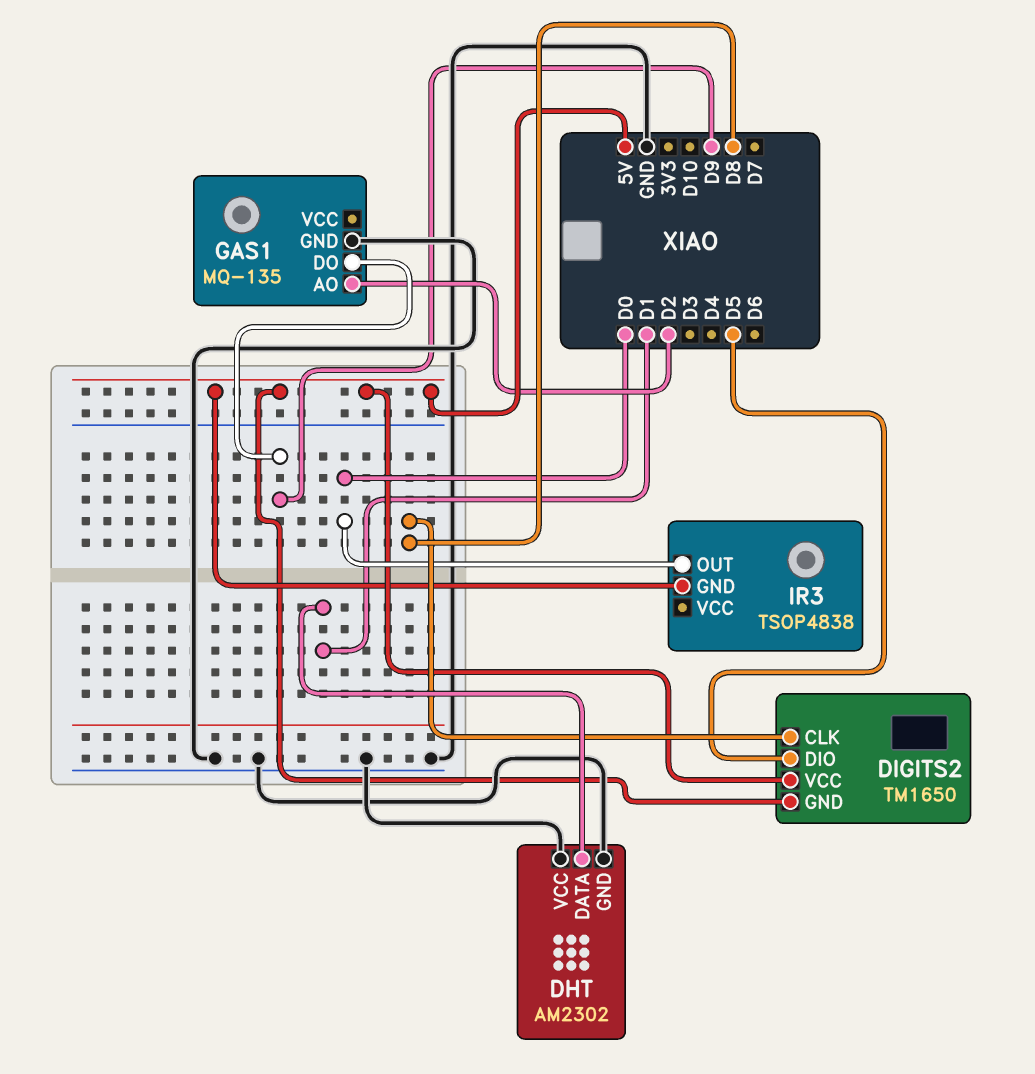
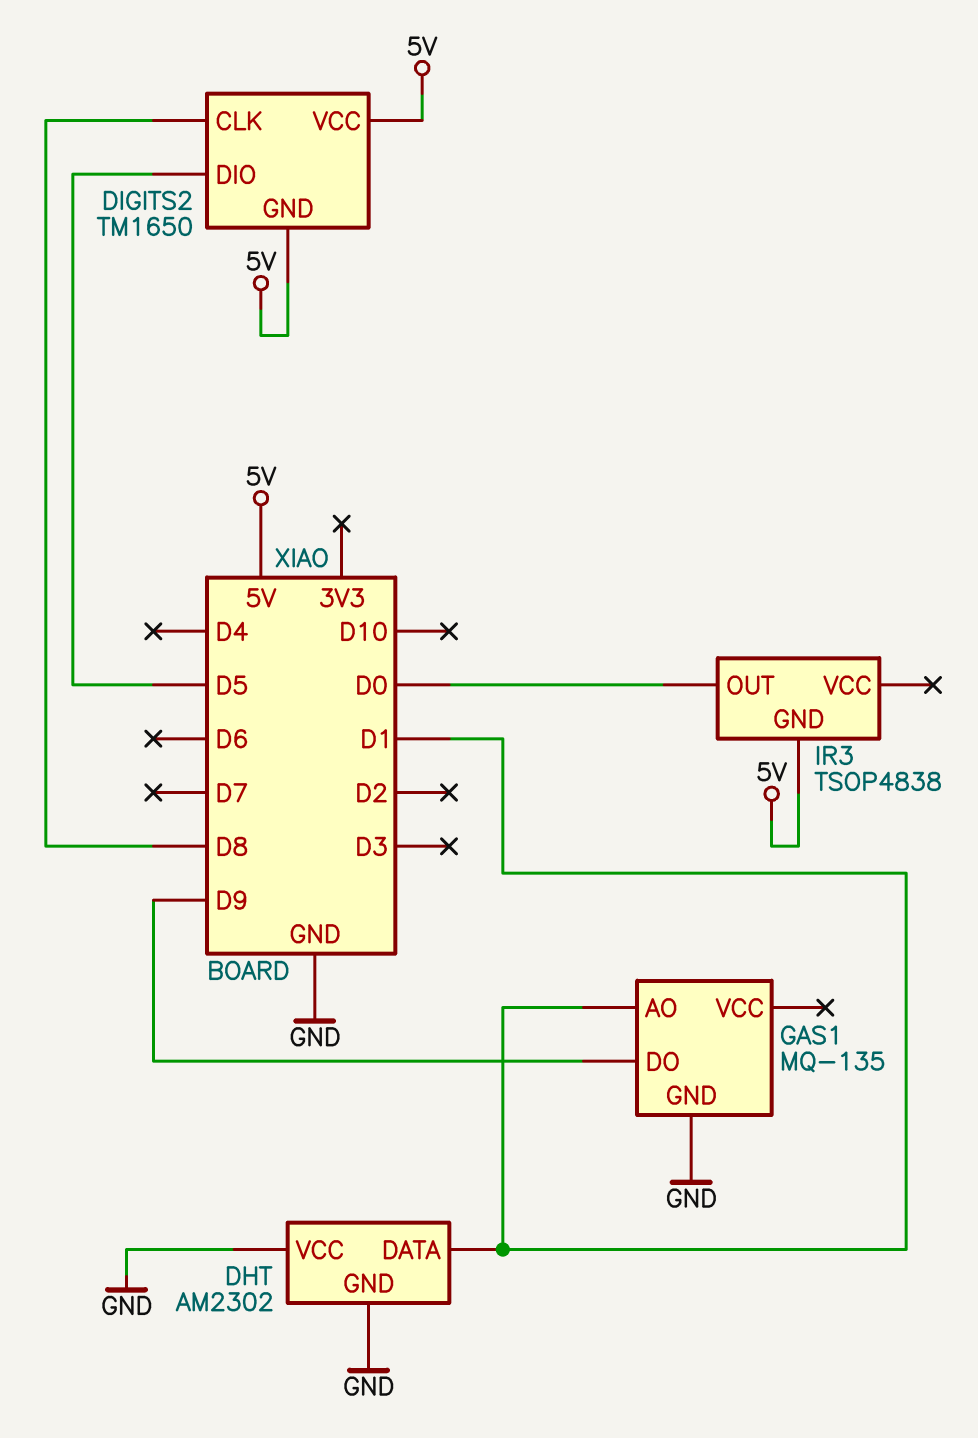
GAS1 pin AO: D2 -> D1

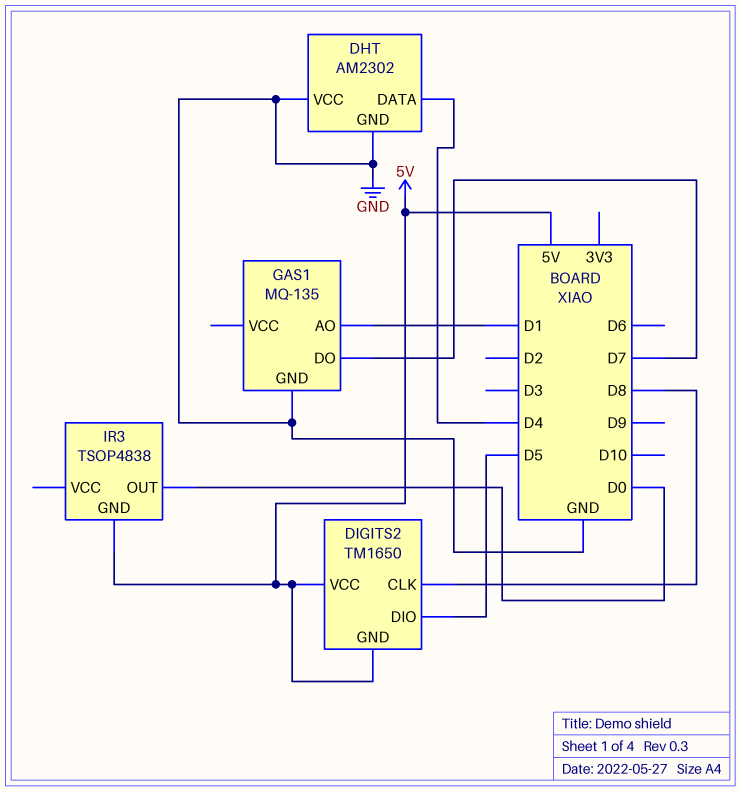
DHT pin DATA: D1 -> D4
GAS1 pin DO: D9 -> D7

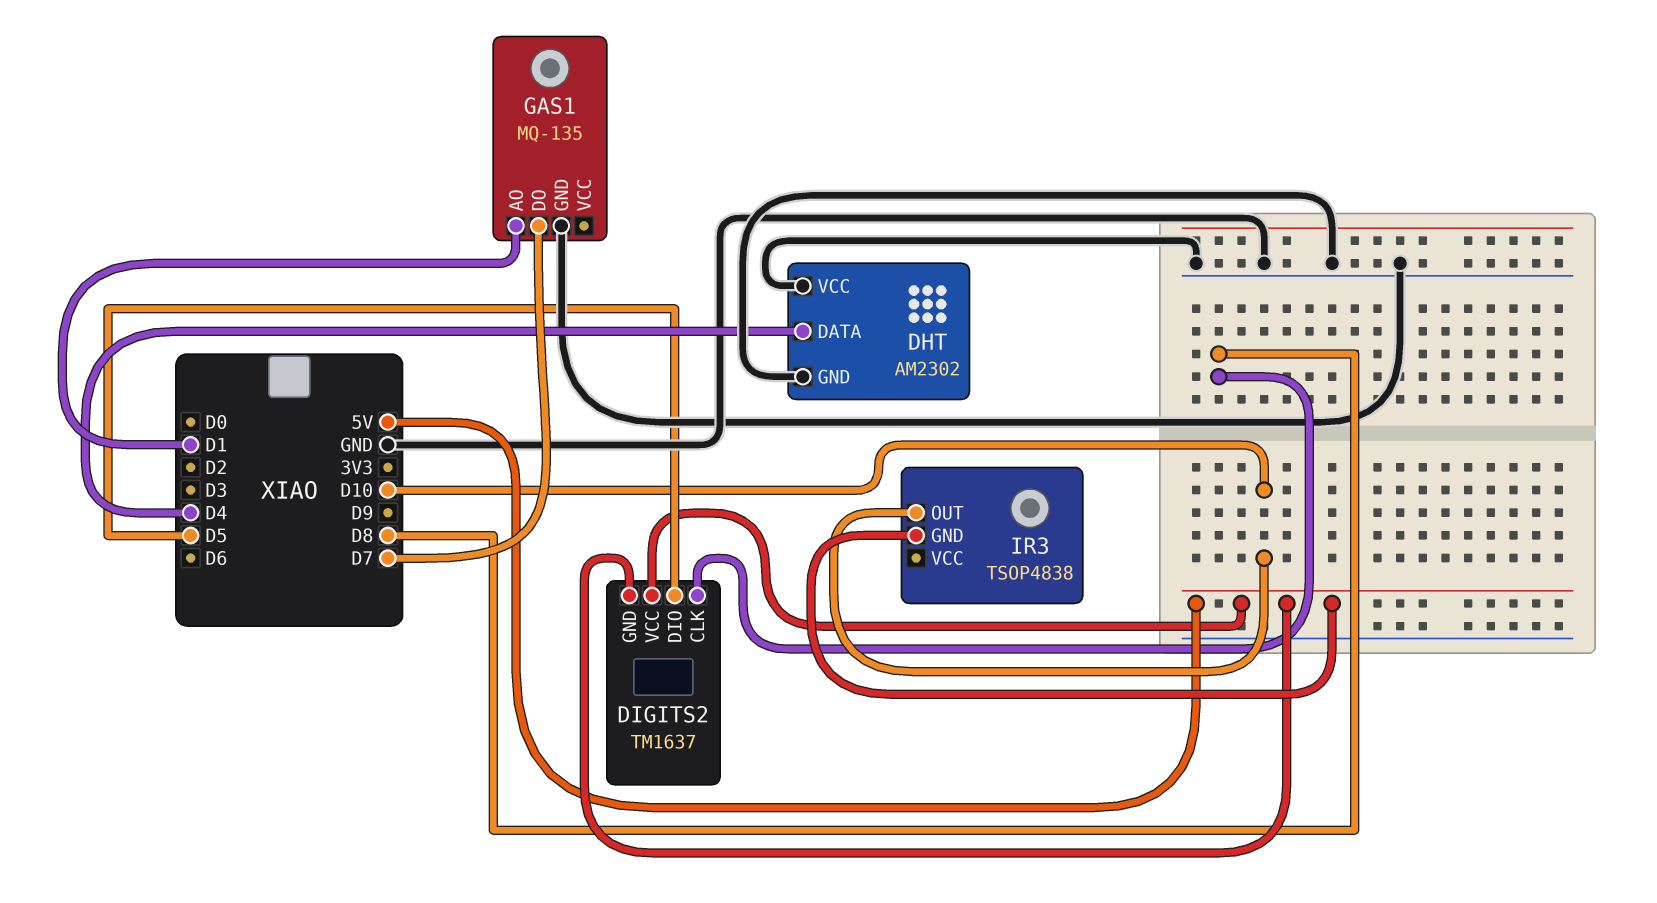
DIGITS2: TM1650 -> TM1637
IR3 pin OUT: D0 -> D10

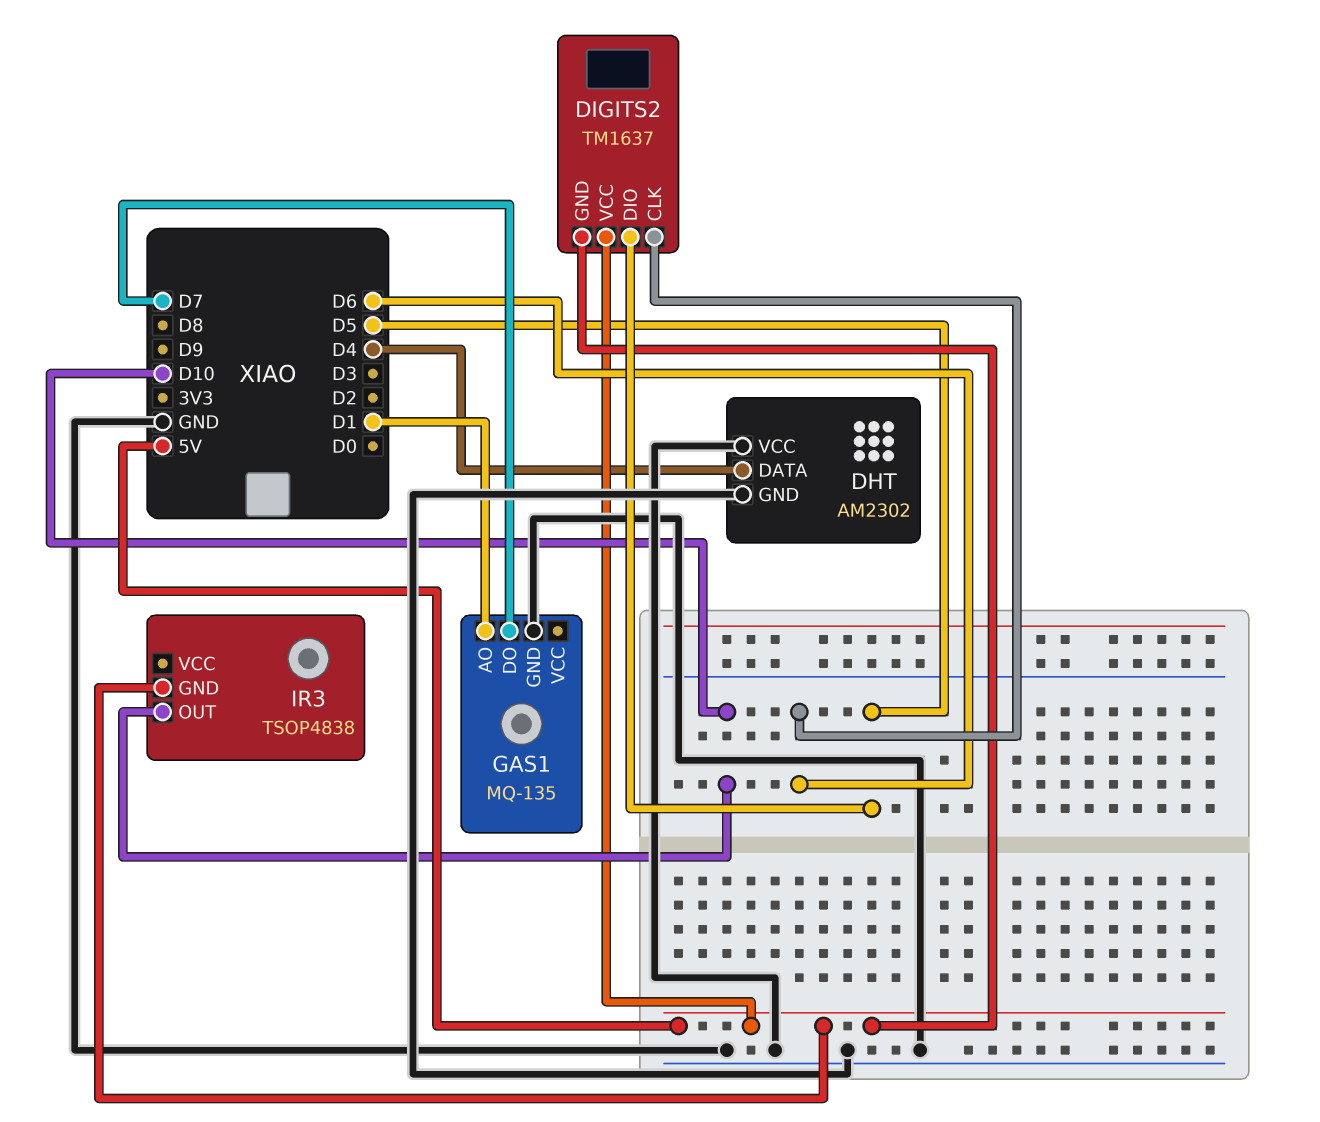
DIGITS2 pin CLK: D8 -> D6

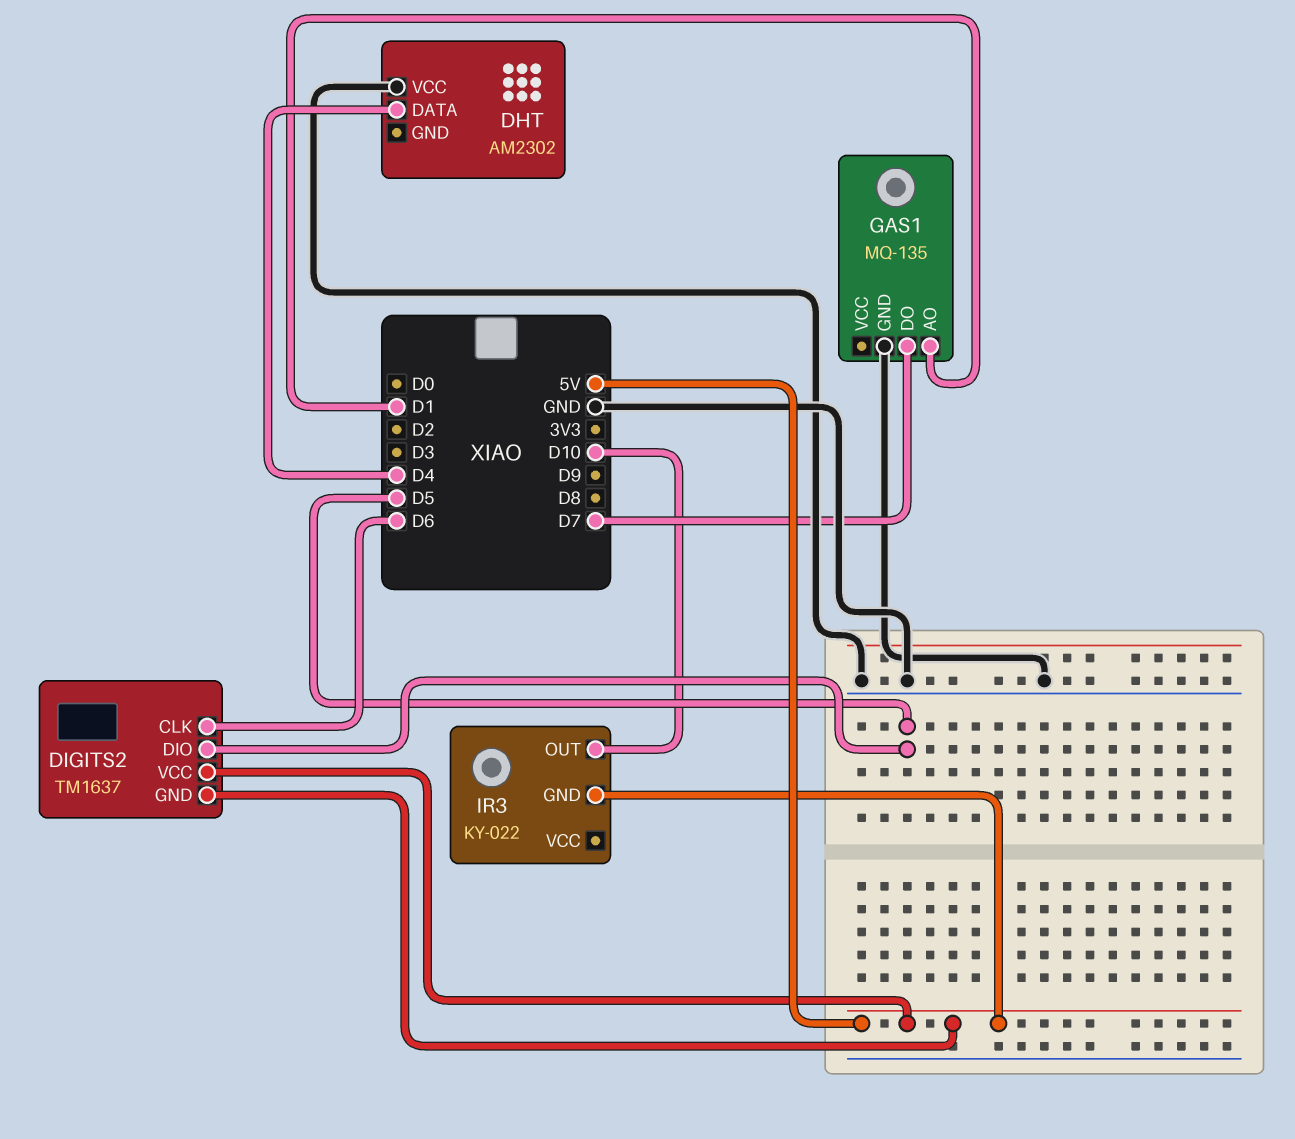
DHT pin GND: GND -> none
IR3: TSOP4838 -> KY-022

